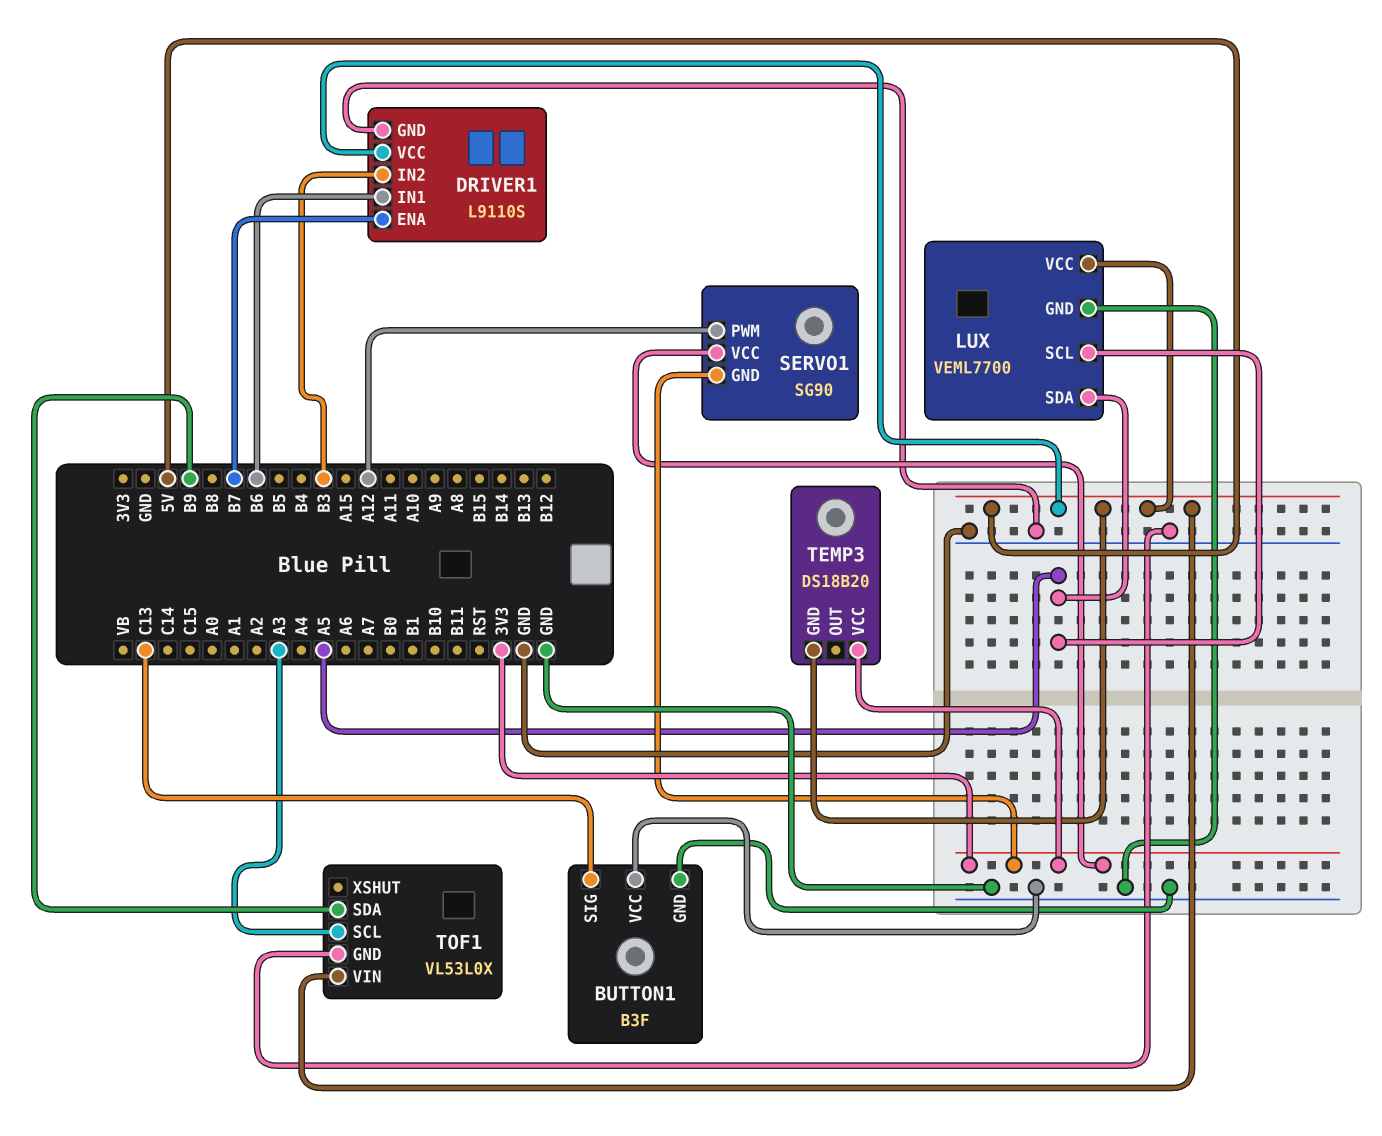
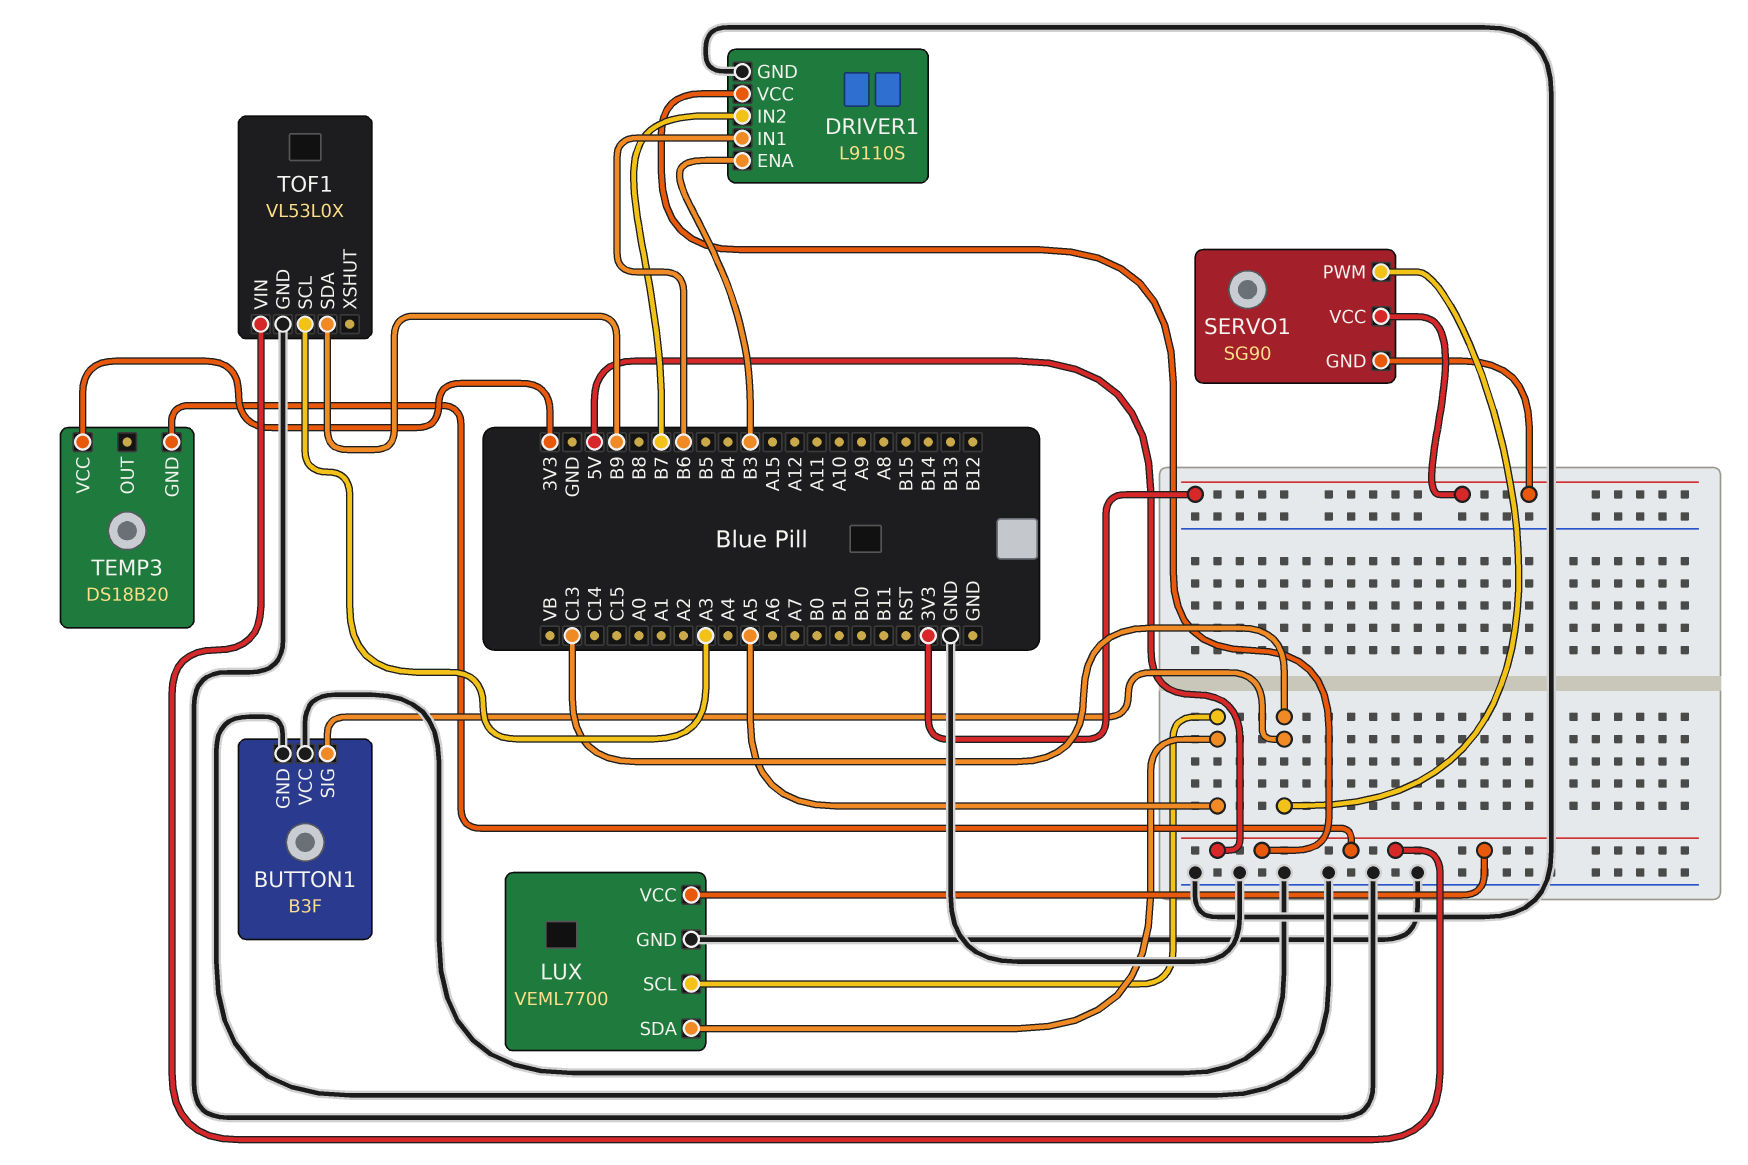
DRIVER1 pin ENA: B7 -> B3
DRIVER1 pin IN2: B3 -> B7
SERVO1 pin PWM: A12 -> C13

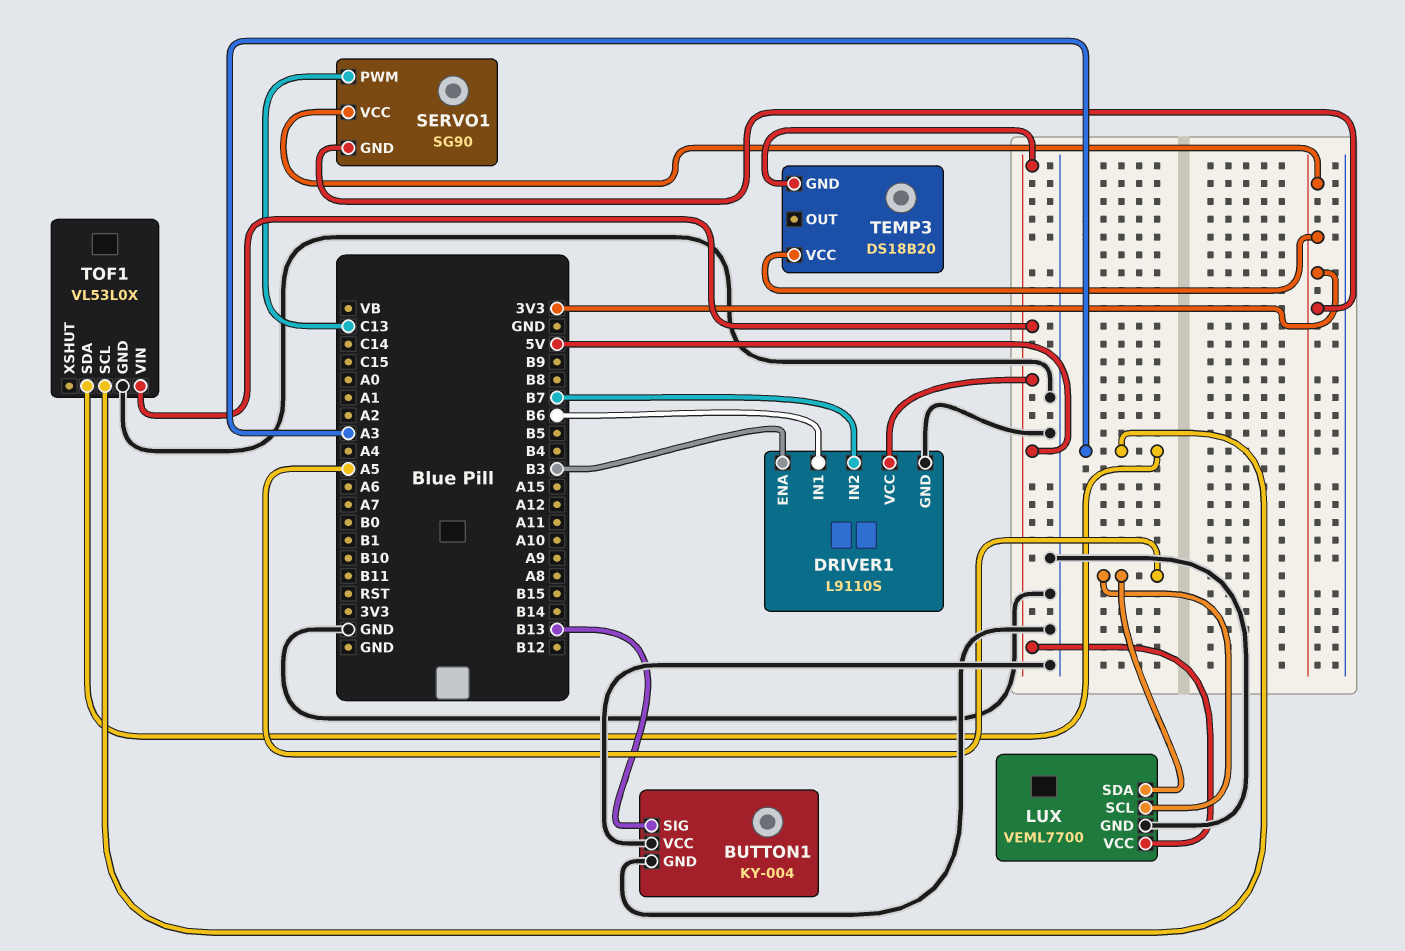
BUTTON1: B3F -> KY-004
BUTTON1 pin SIG: C13 -> B13
TOF1 pin SDA: B9 -> A3

